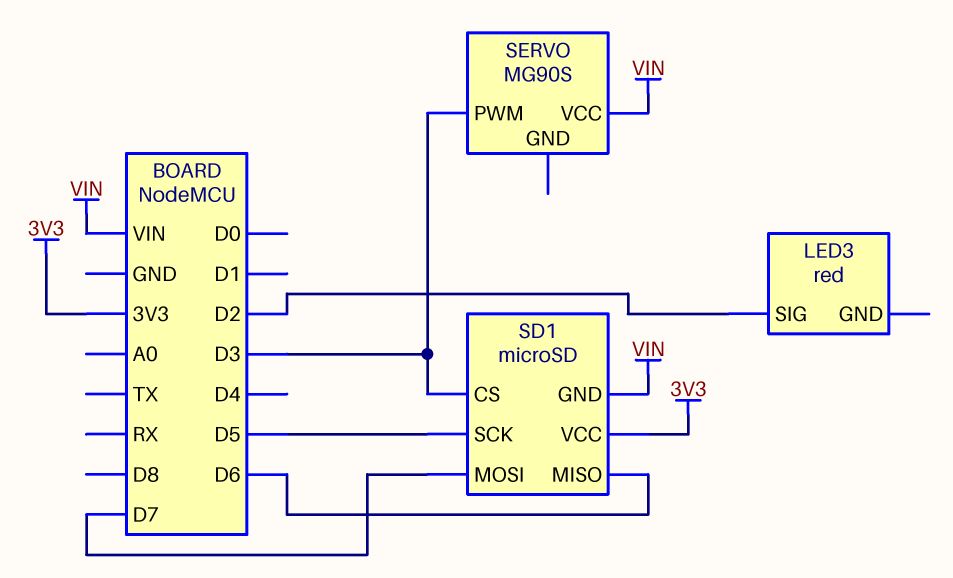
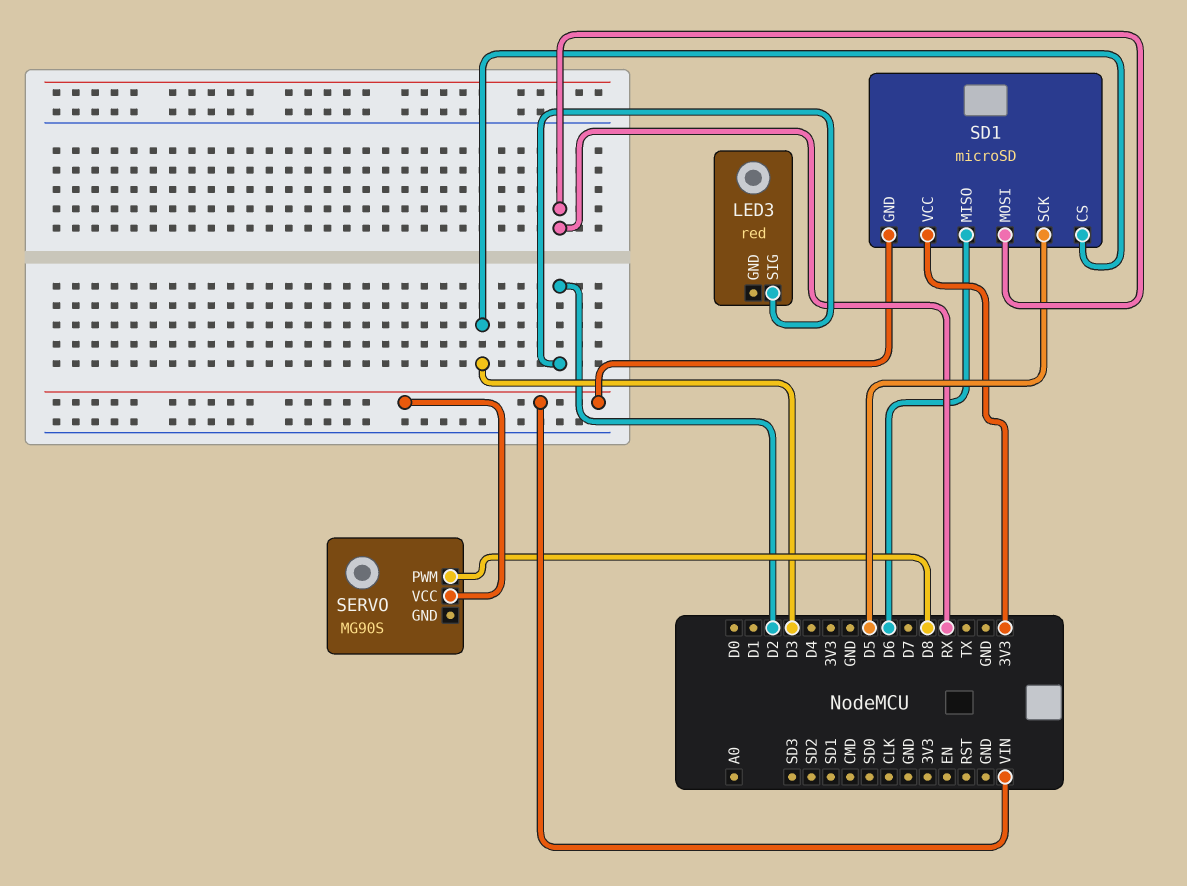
SD1 pin MOSI: D7 -> RX
SERVO pin PWM: D3 -> D8

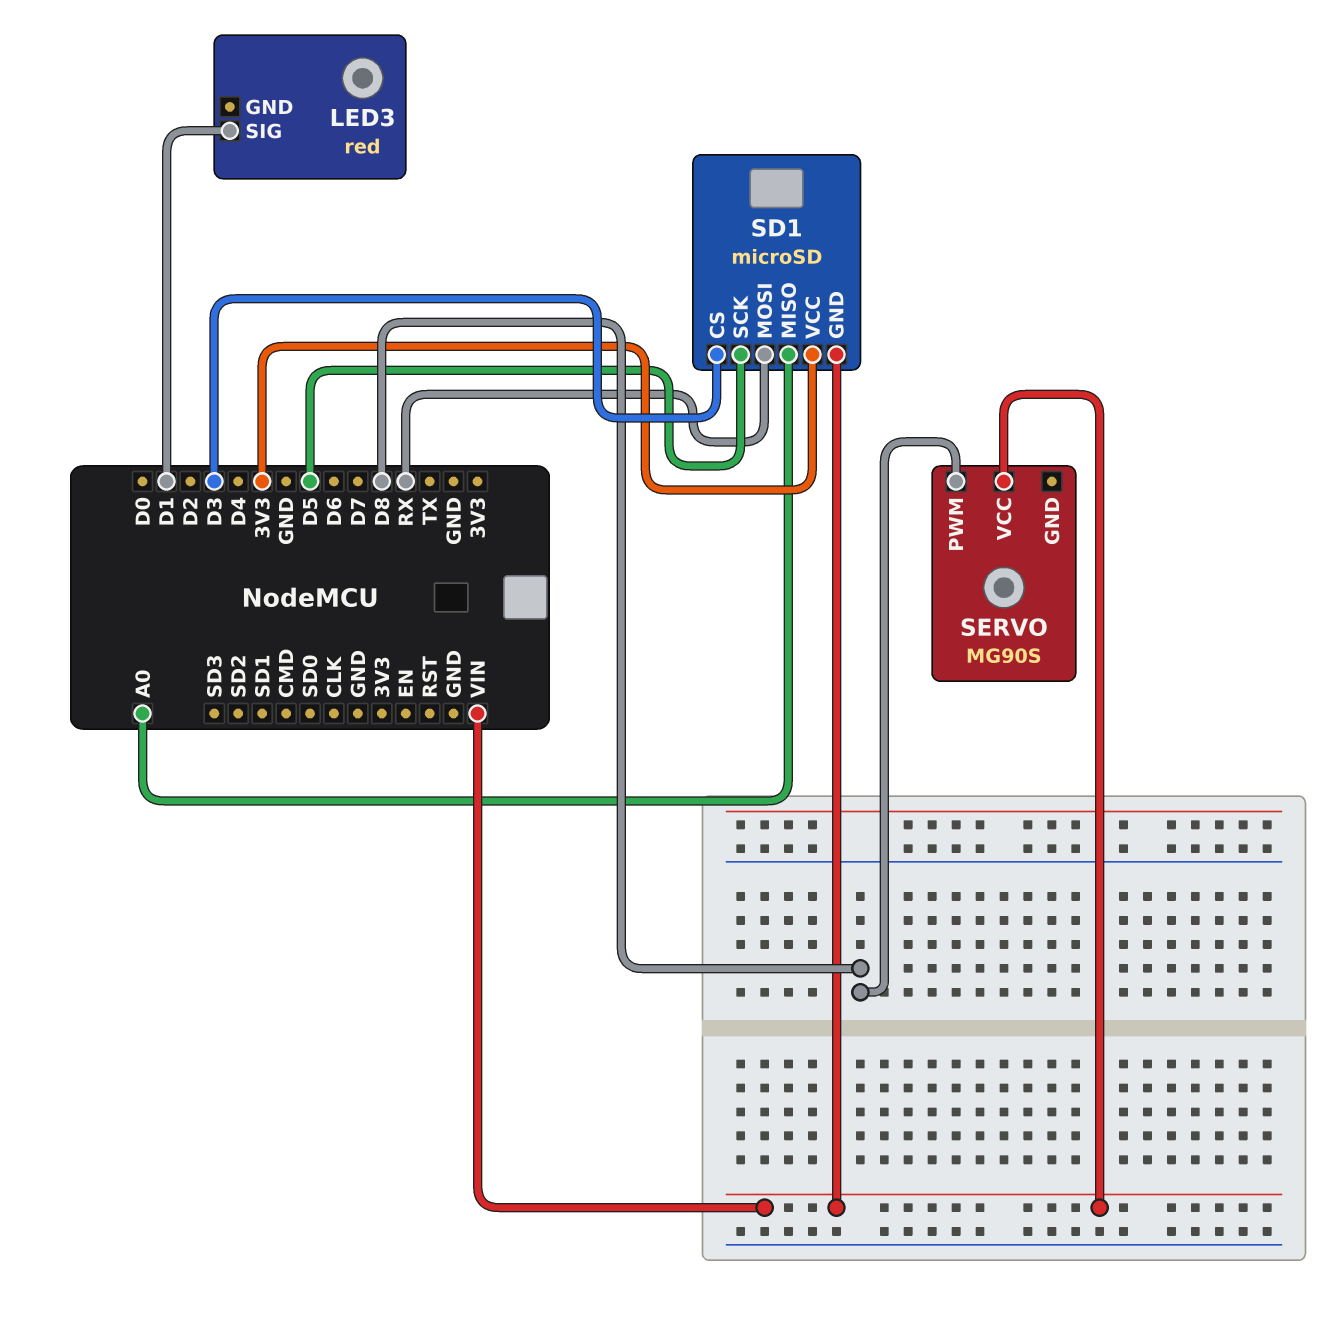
LED3 pin SIG: D2 -> D1
SD1 pin MISO: D6 -> A0

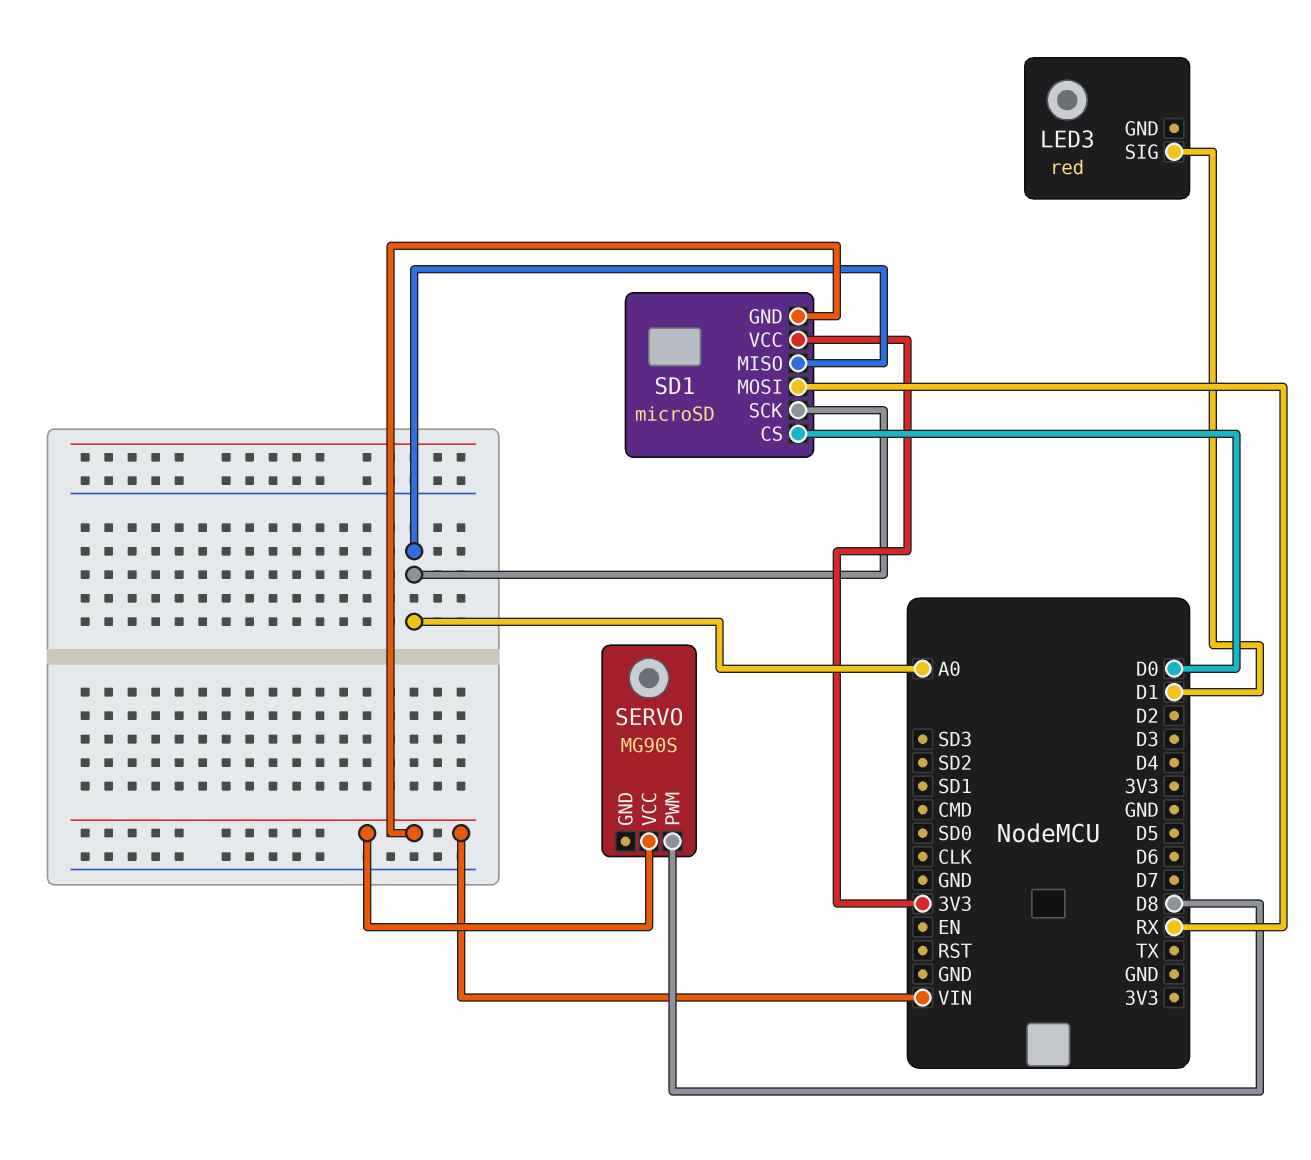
SD1 pin CS: D3 -> D0
SD1 pin SCK: D5 -> A0

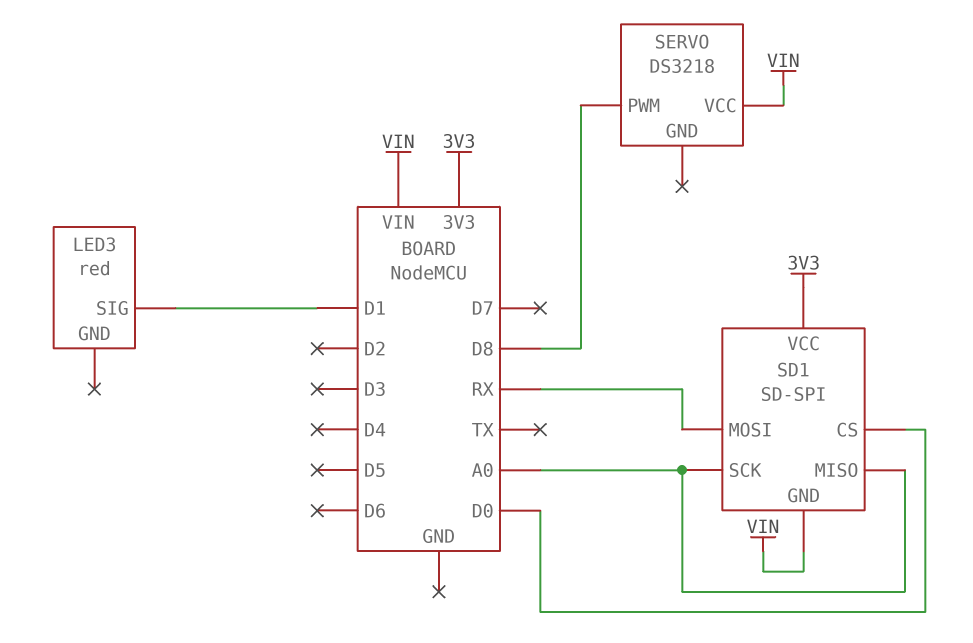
SD1: microSD -> SD-SPI
SERVO: MG90S -> DS3218

